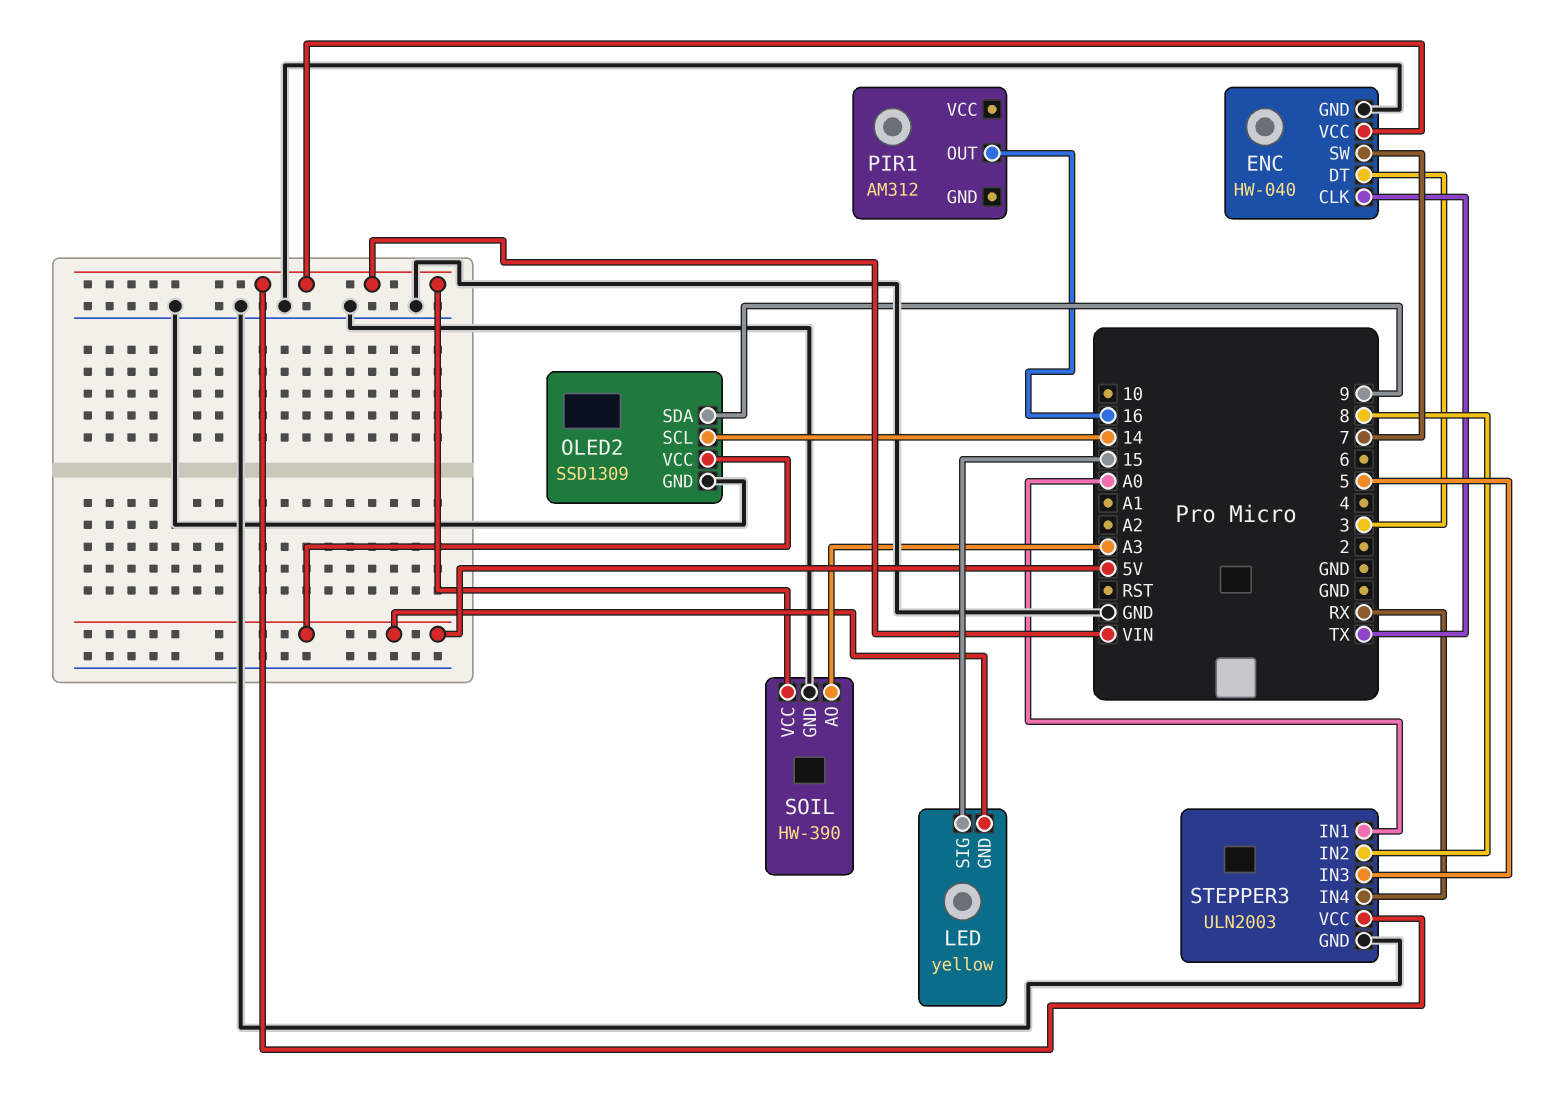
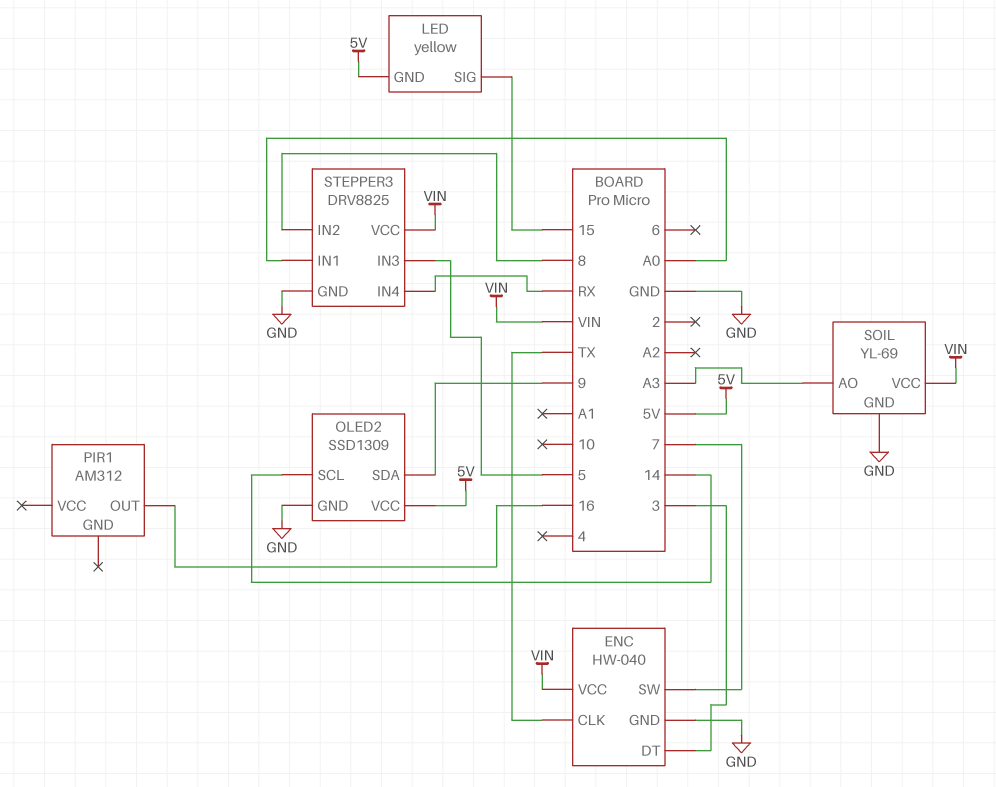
SOIL: HW-390 -> YL-69
STEPPER3: ULN2003 -> DRV8825

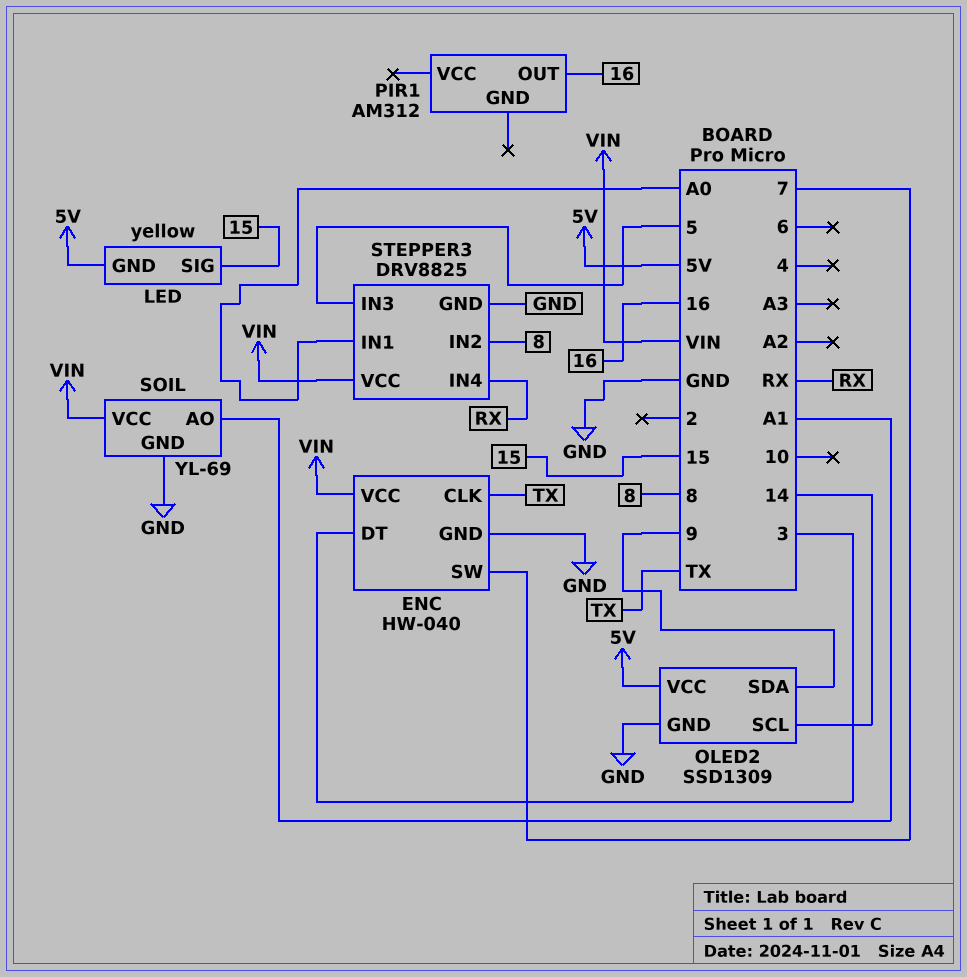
SOIL pin AO: A3 -> A1

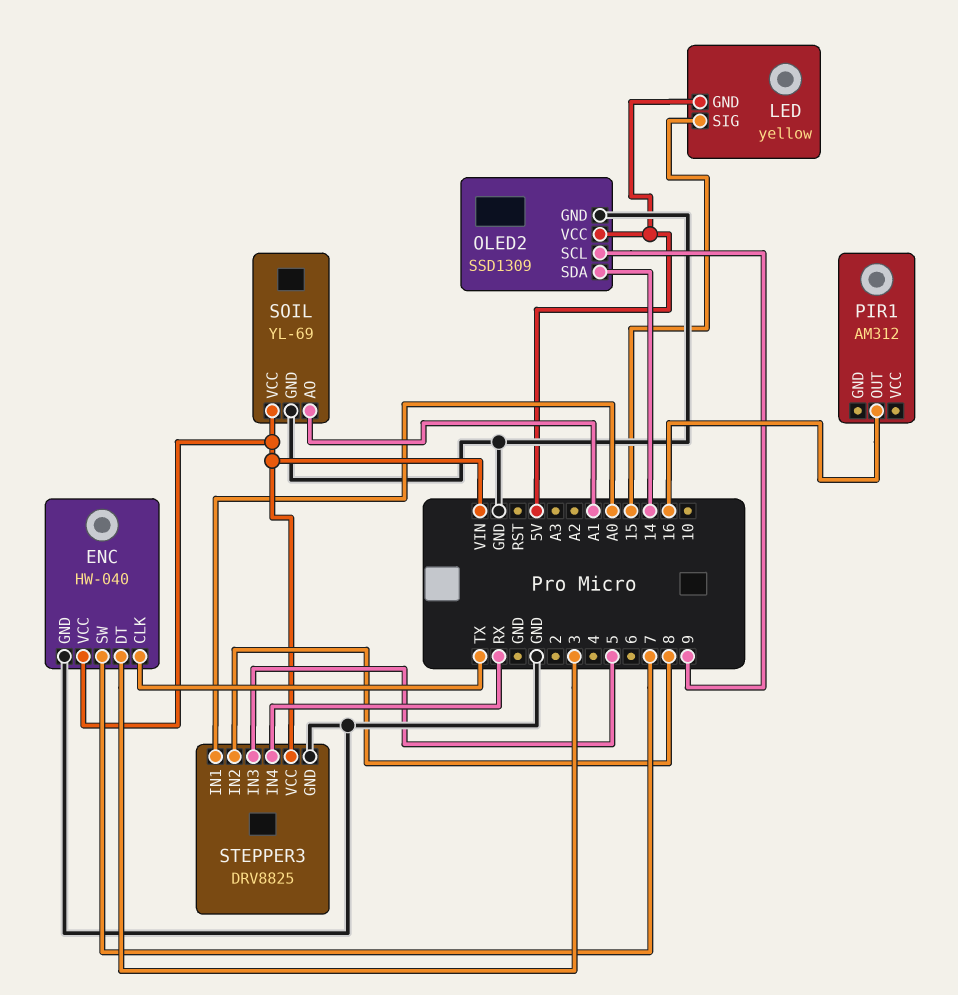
OLED2 pin SCL: 14 -> 9
OLED2 pin SDA: 9 -> 14

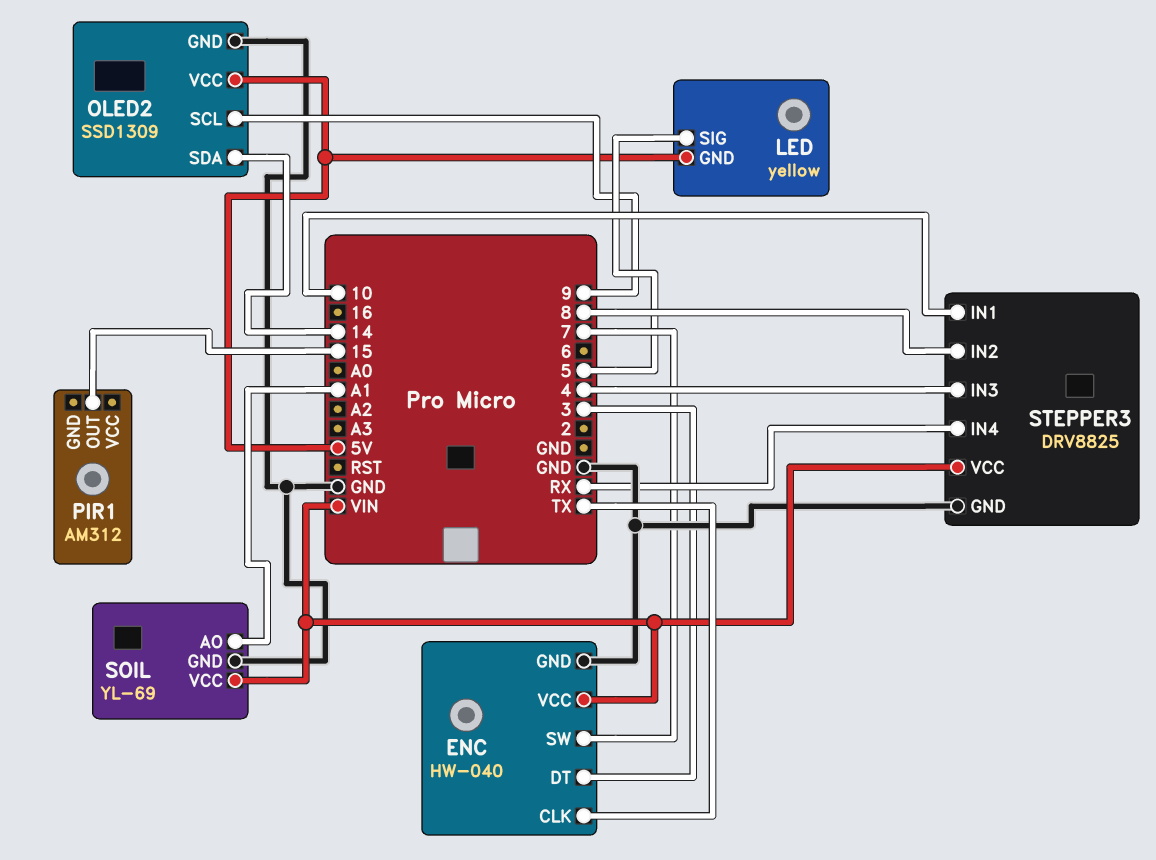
LED pin SIG: 15 -> 5
PIR1 pin OUT: 16 -> 15
STEPPER3 pin IN1: A0 -> 10
STEPPER3 pin IN3: 5 -> 4

